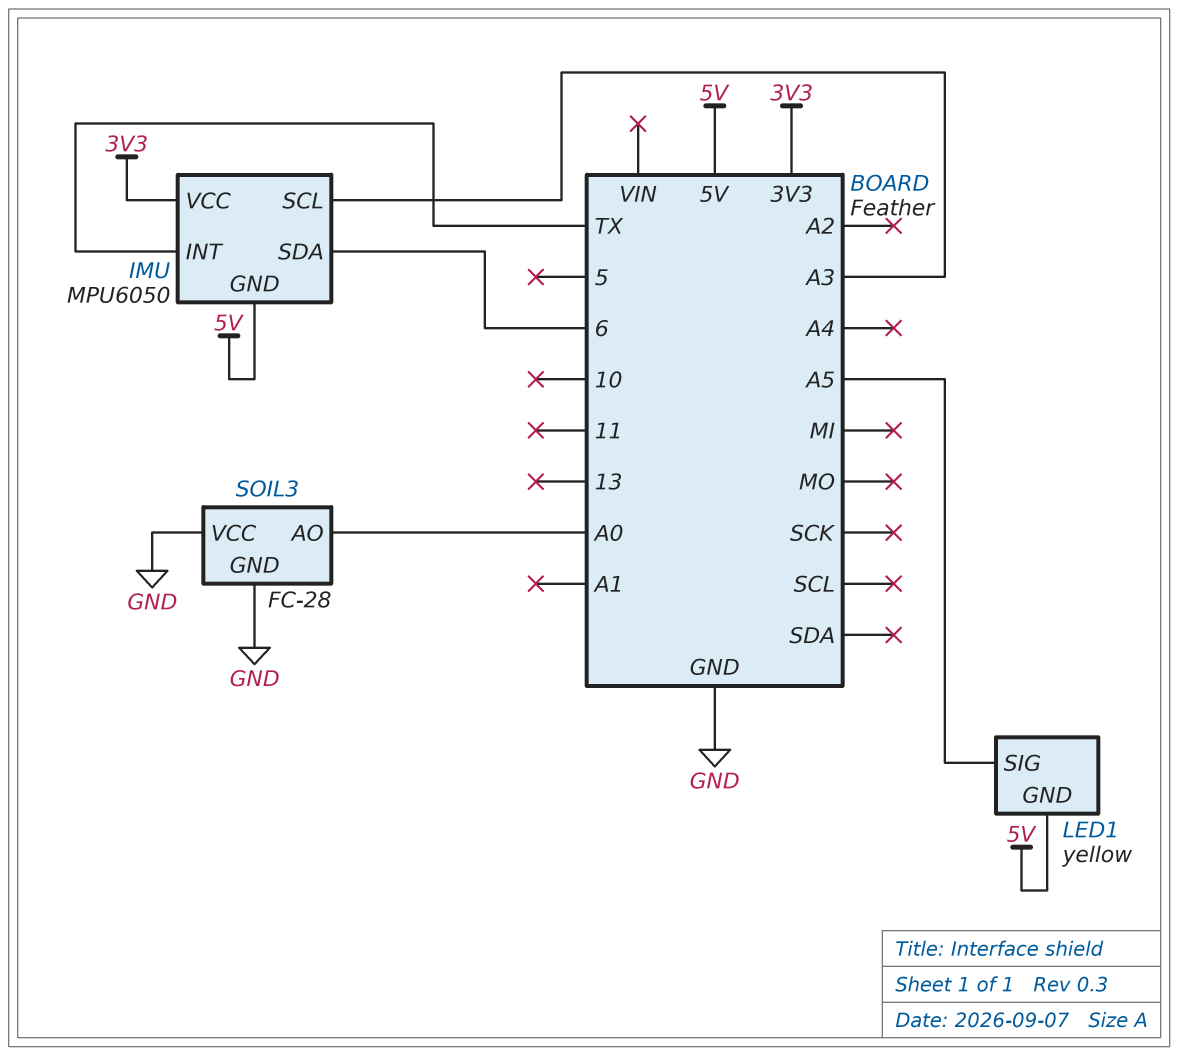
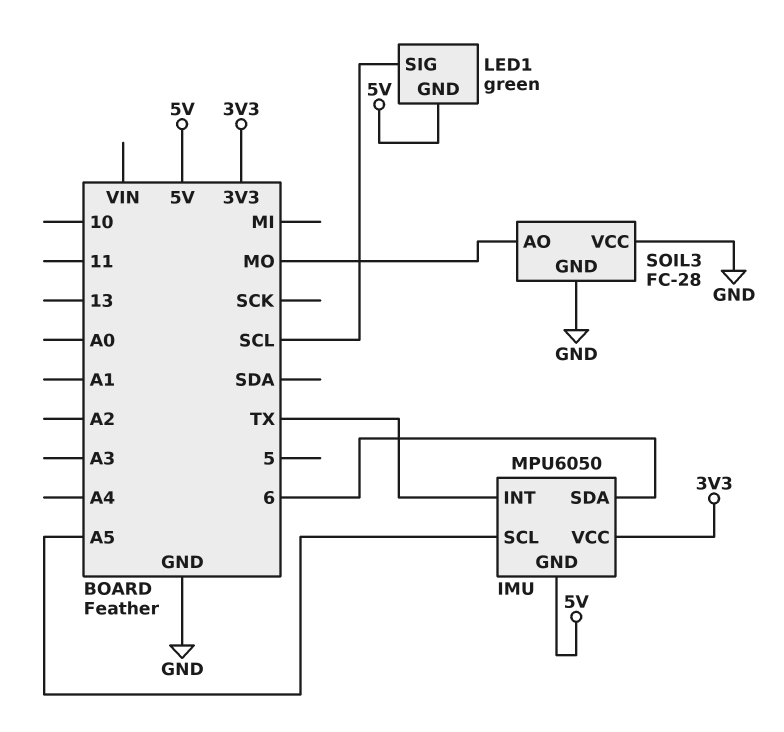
IMU pin SCL: A3 -> A5
LED1: yellow -> green
LED1 pin SIG: A5 -> SCL
SOIL3 pin AO: A0 -> MO

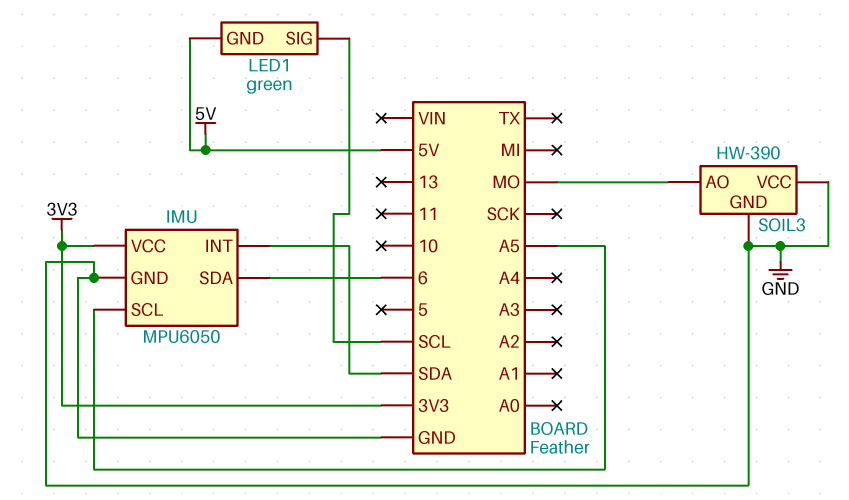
IMU pin GND: 5V -> GND
IMU pin INT: TX -> SDA
SOIL3: FC-28 -> HW-390

